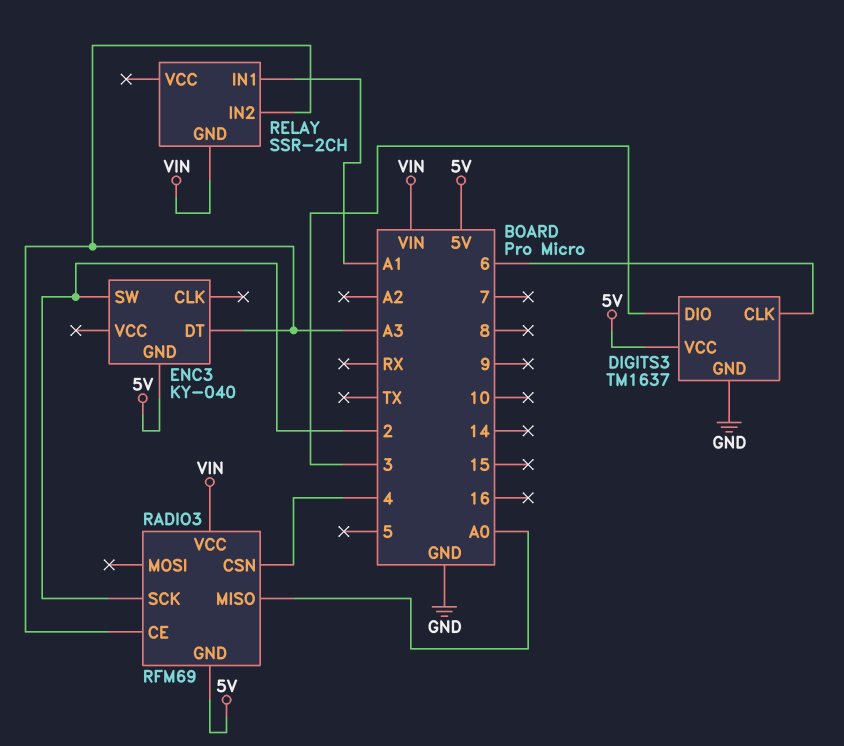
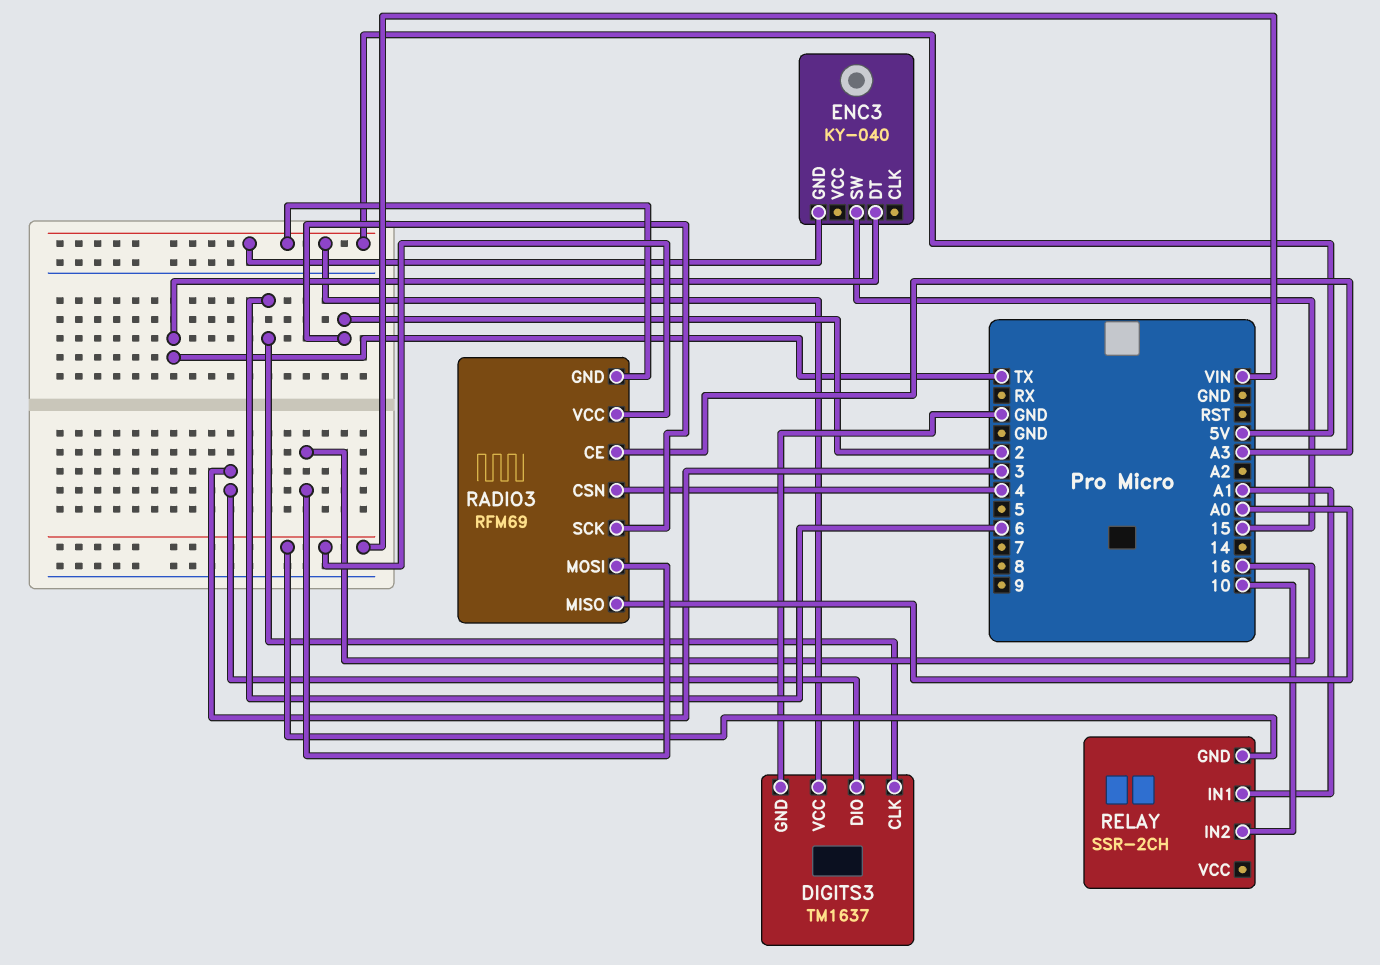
ENC3 pin DT: A3 -> TX
ENC3 pin SW: 2 -> 15
RADIO3 pin MOSI: none -> 16
RELAY pin IN2: A3 -> 10

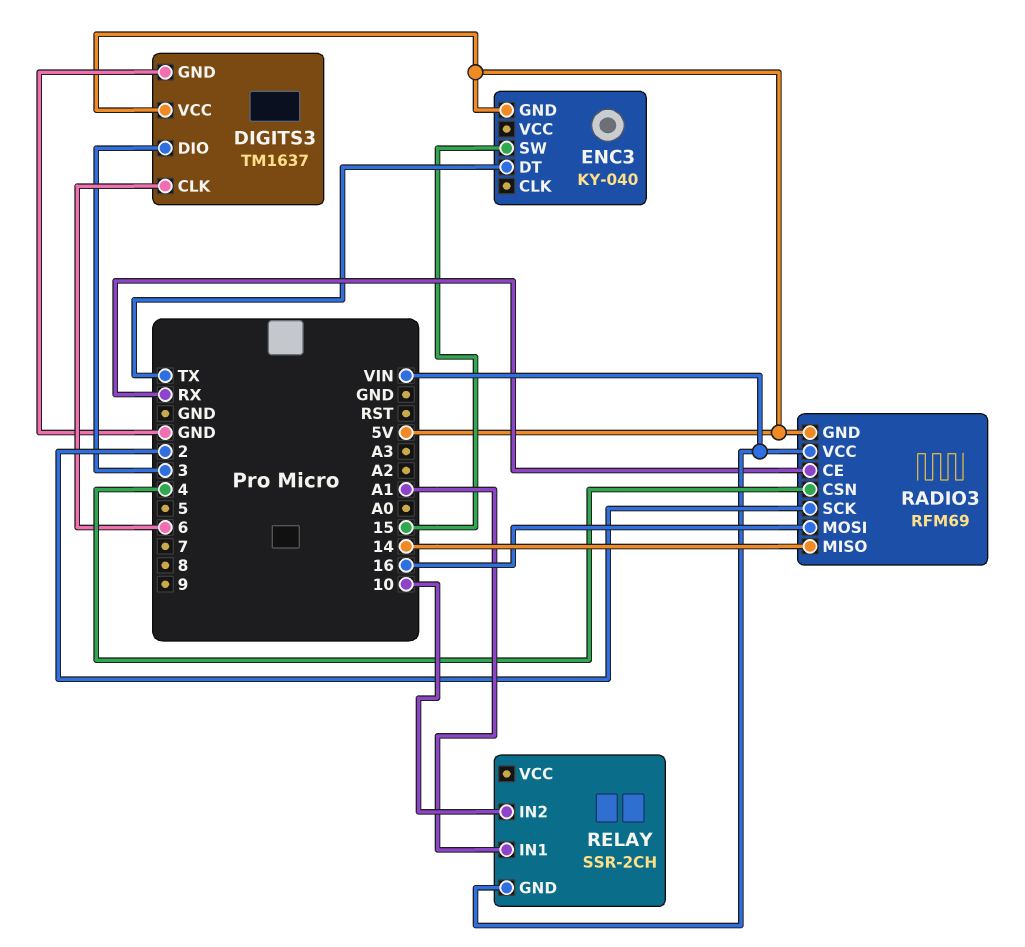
RADIO3 pin CE: A3 -> RX
RADIO3 pin MISO: A0 -> 14

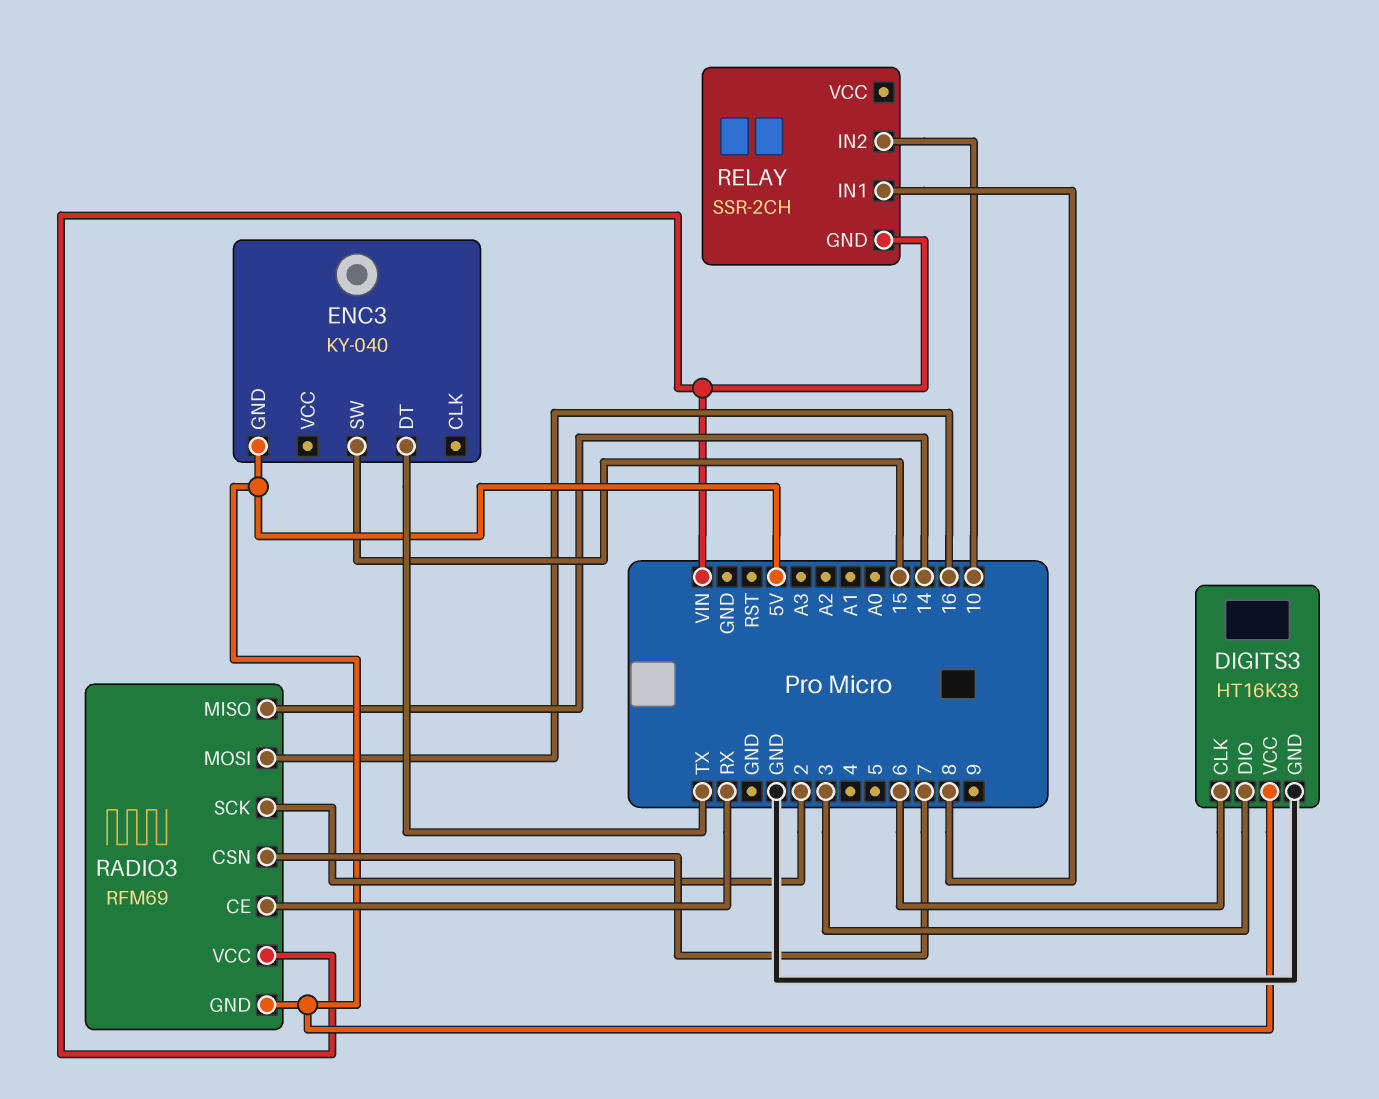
DIGITS3: TM1637 -> HT16K33
RADIO3 pin CSN: 4 -> 7
RELAY pin IN1: A1 -> 8

